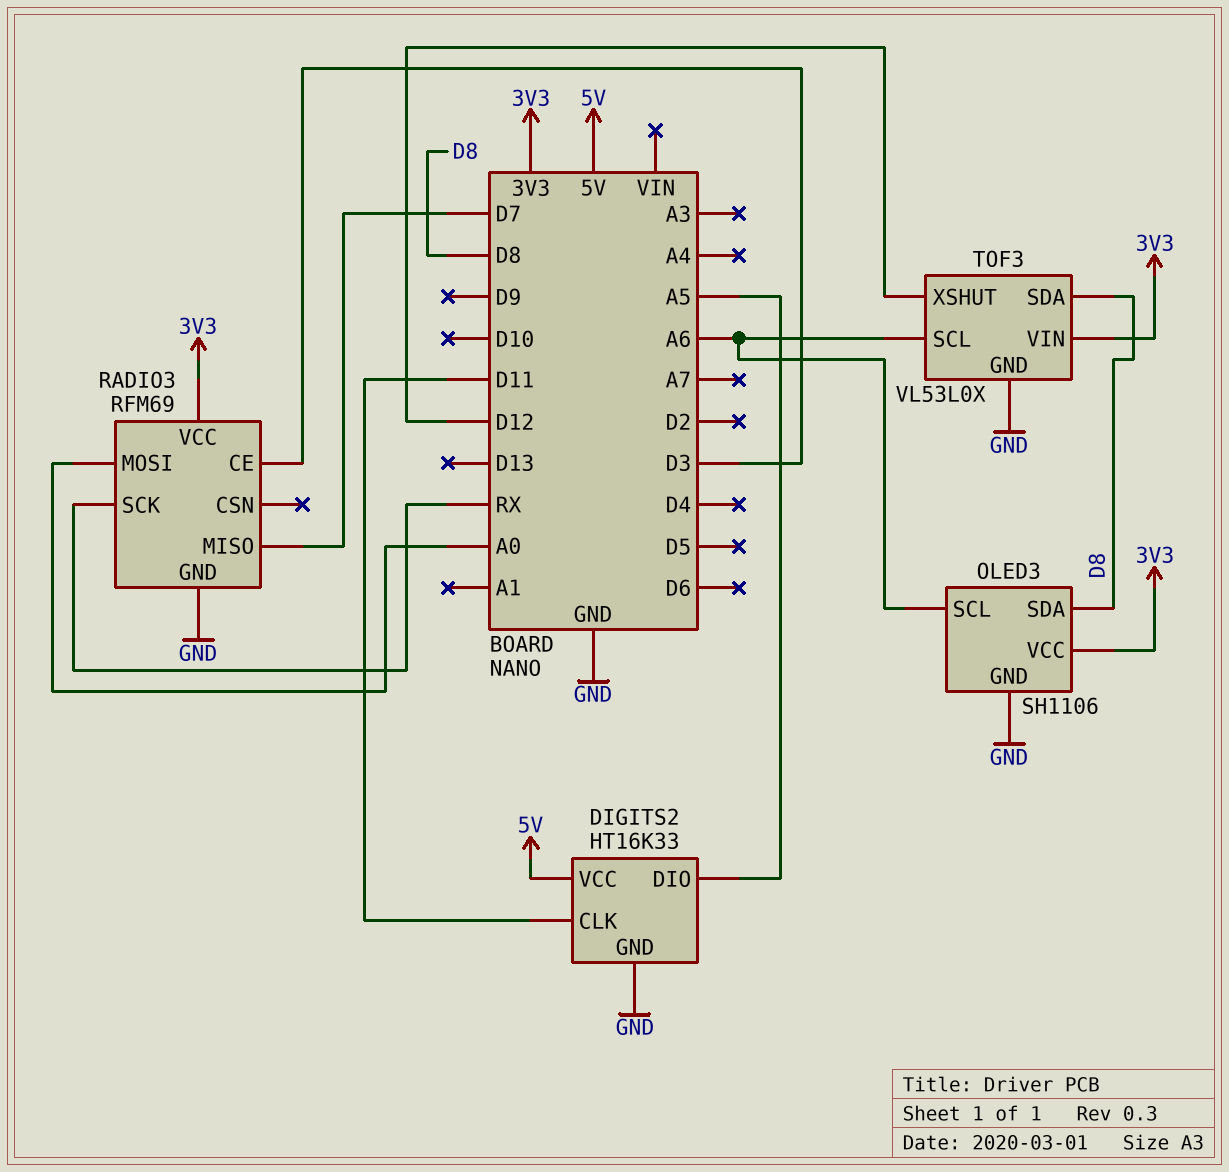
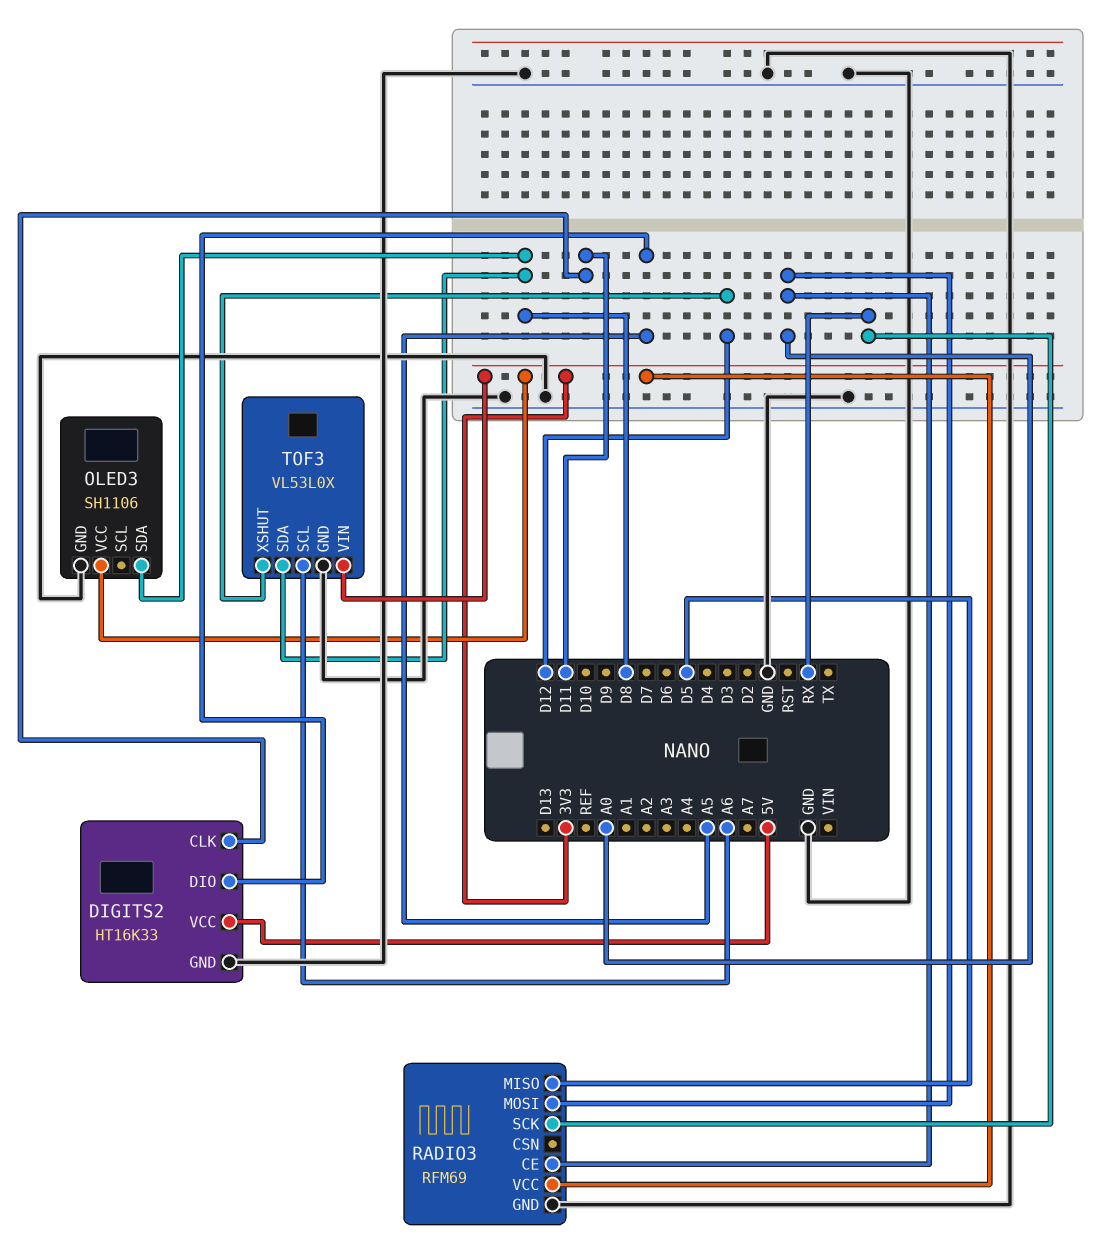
OLED3 pin SCL: A6 -> none
RADIO3 pin CE: D3 -> A0
RADIO3 pin MISO: D7 -> D5

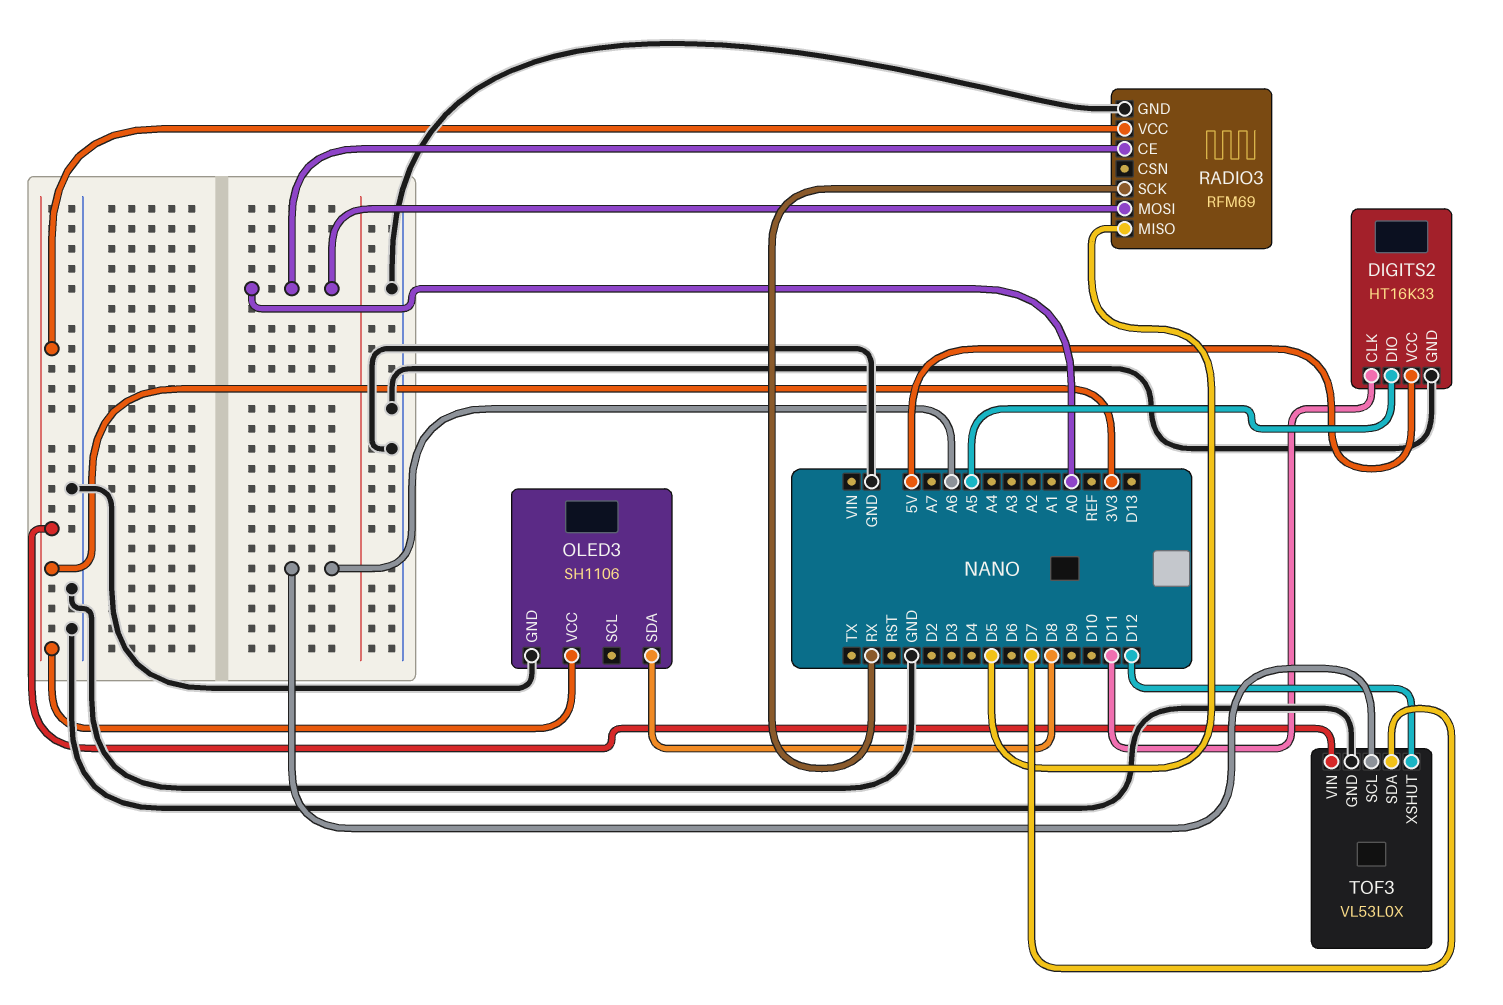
TOF3 pin SDA: D8 -> D7

